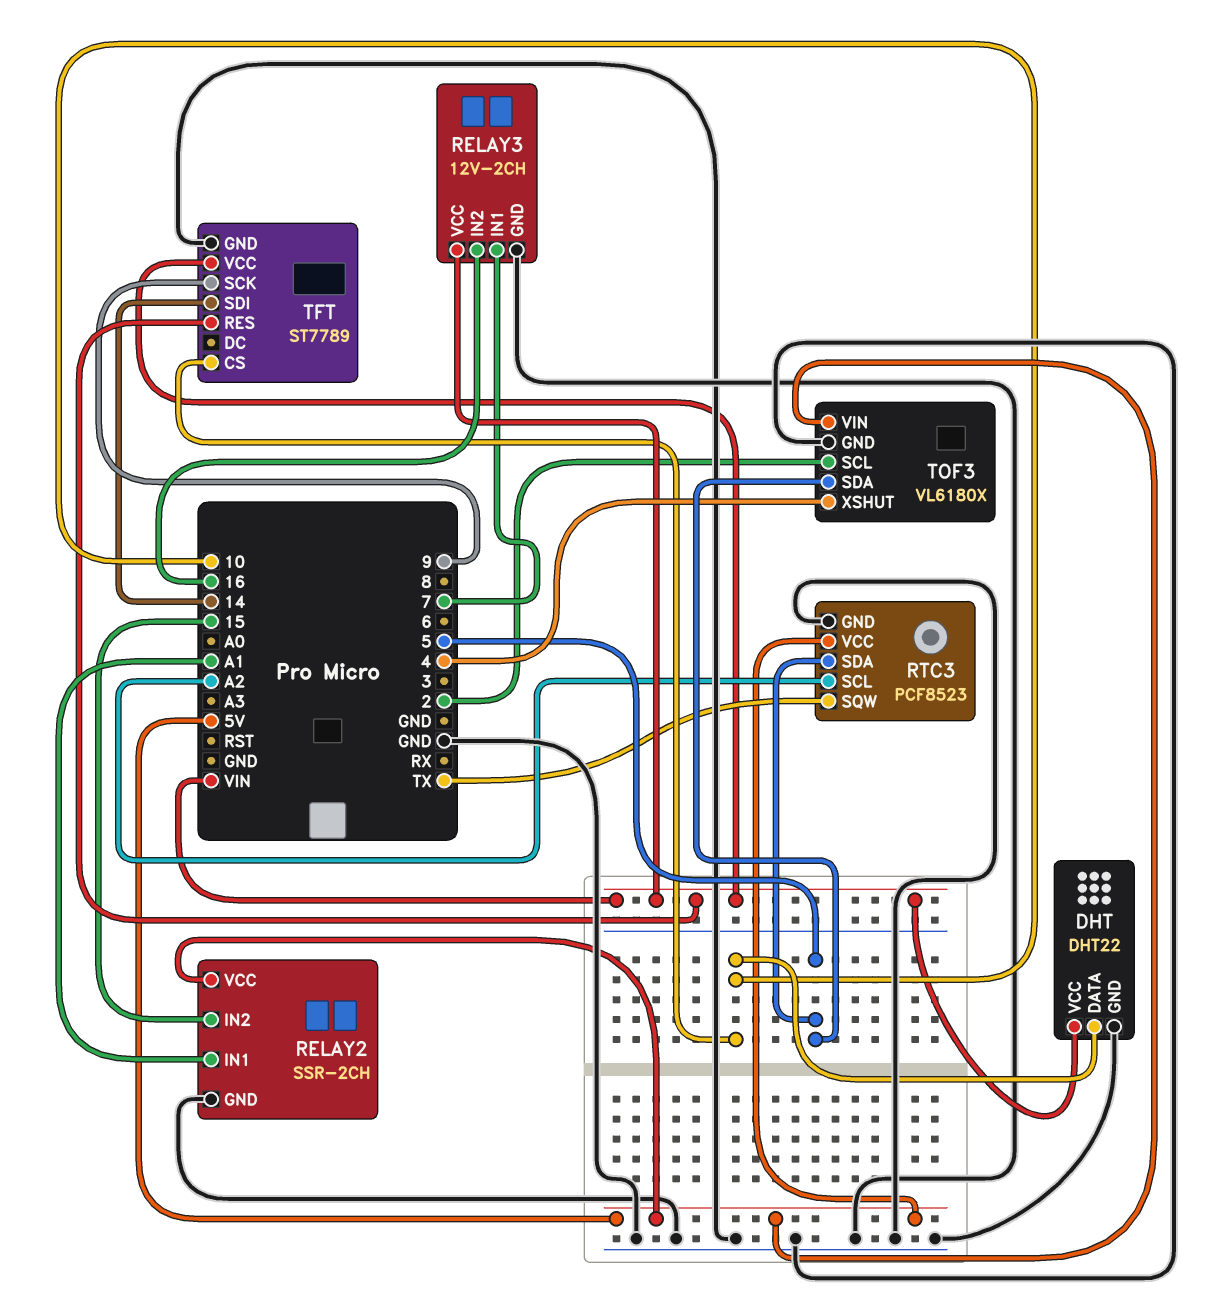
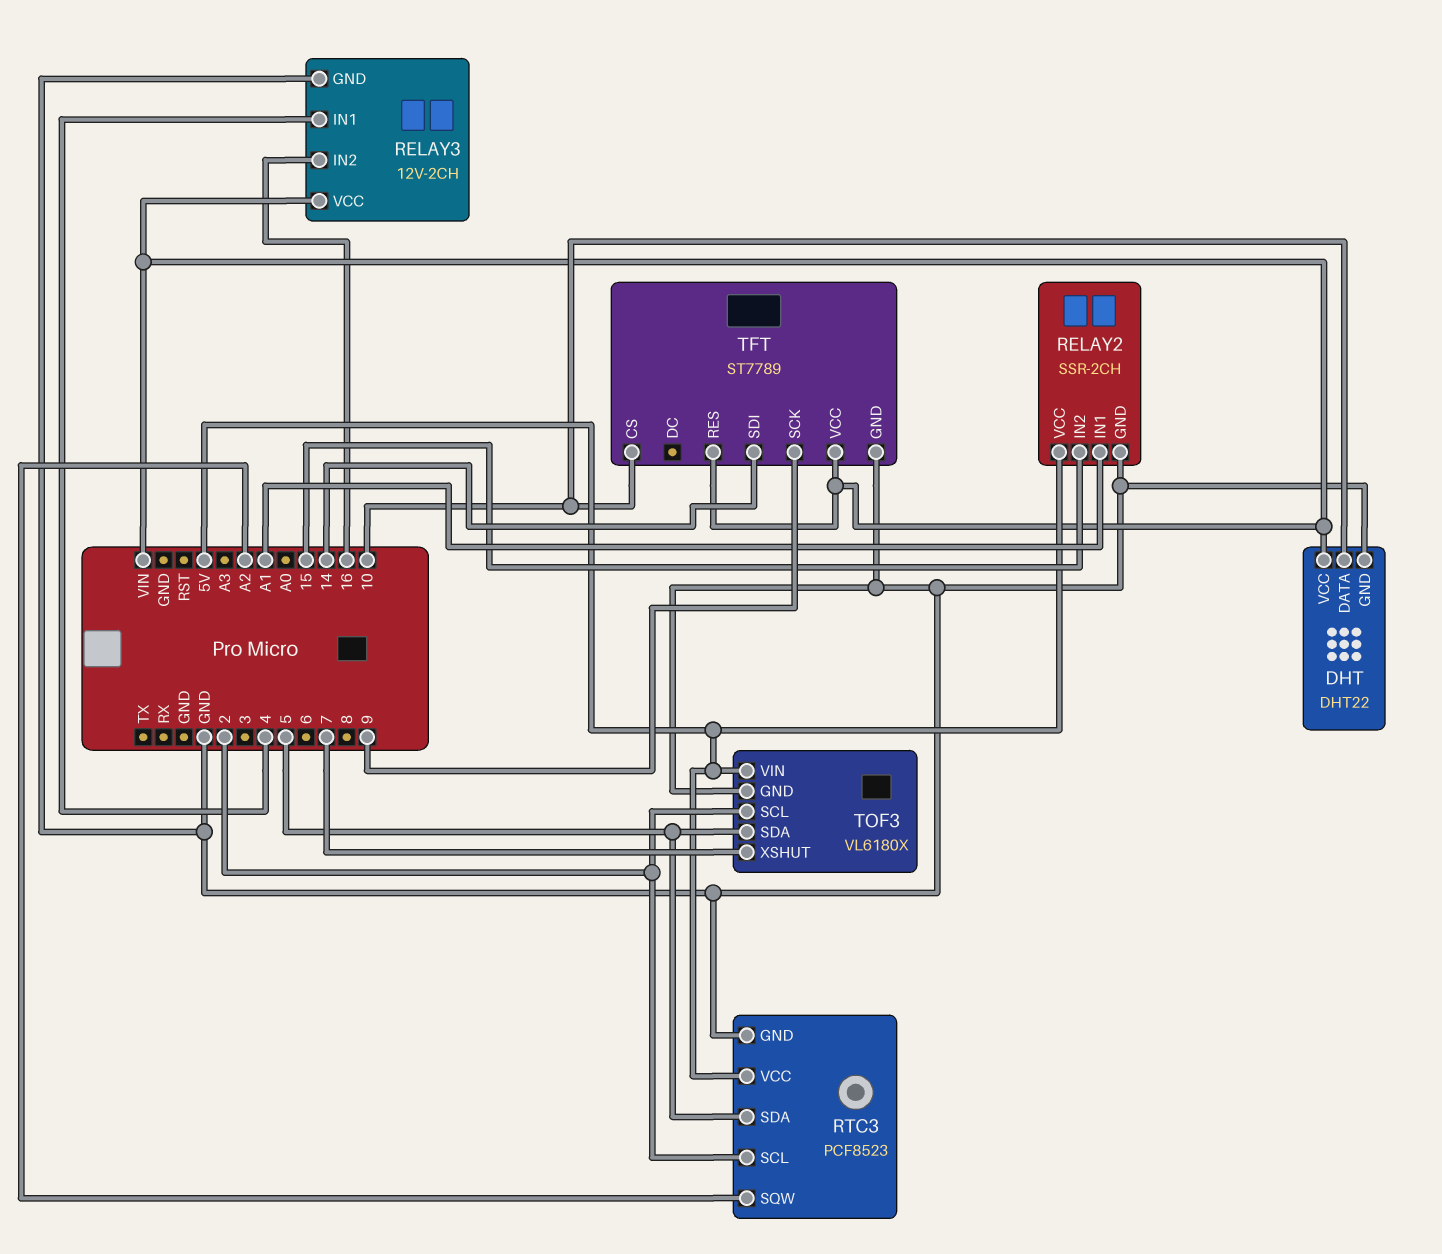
RELAY3 pin IN1: 7 -> 4
RTC3 pin SCL: A2 -> 2
RTC3 pin SQW: TX -> A2
TOF3 pin XSHUT: 4 -> 7

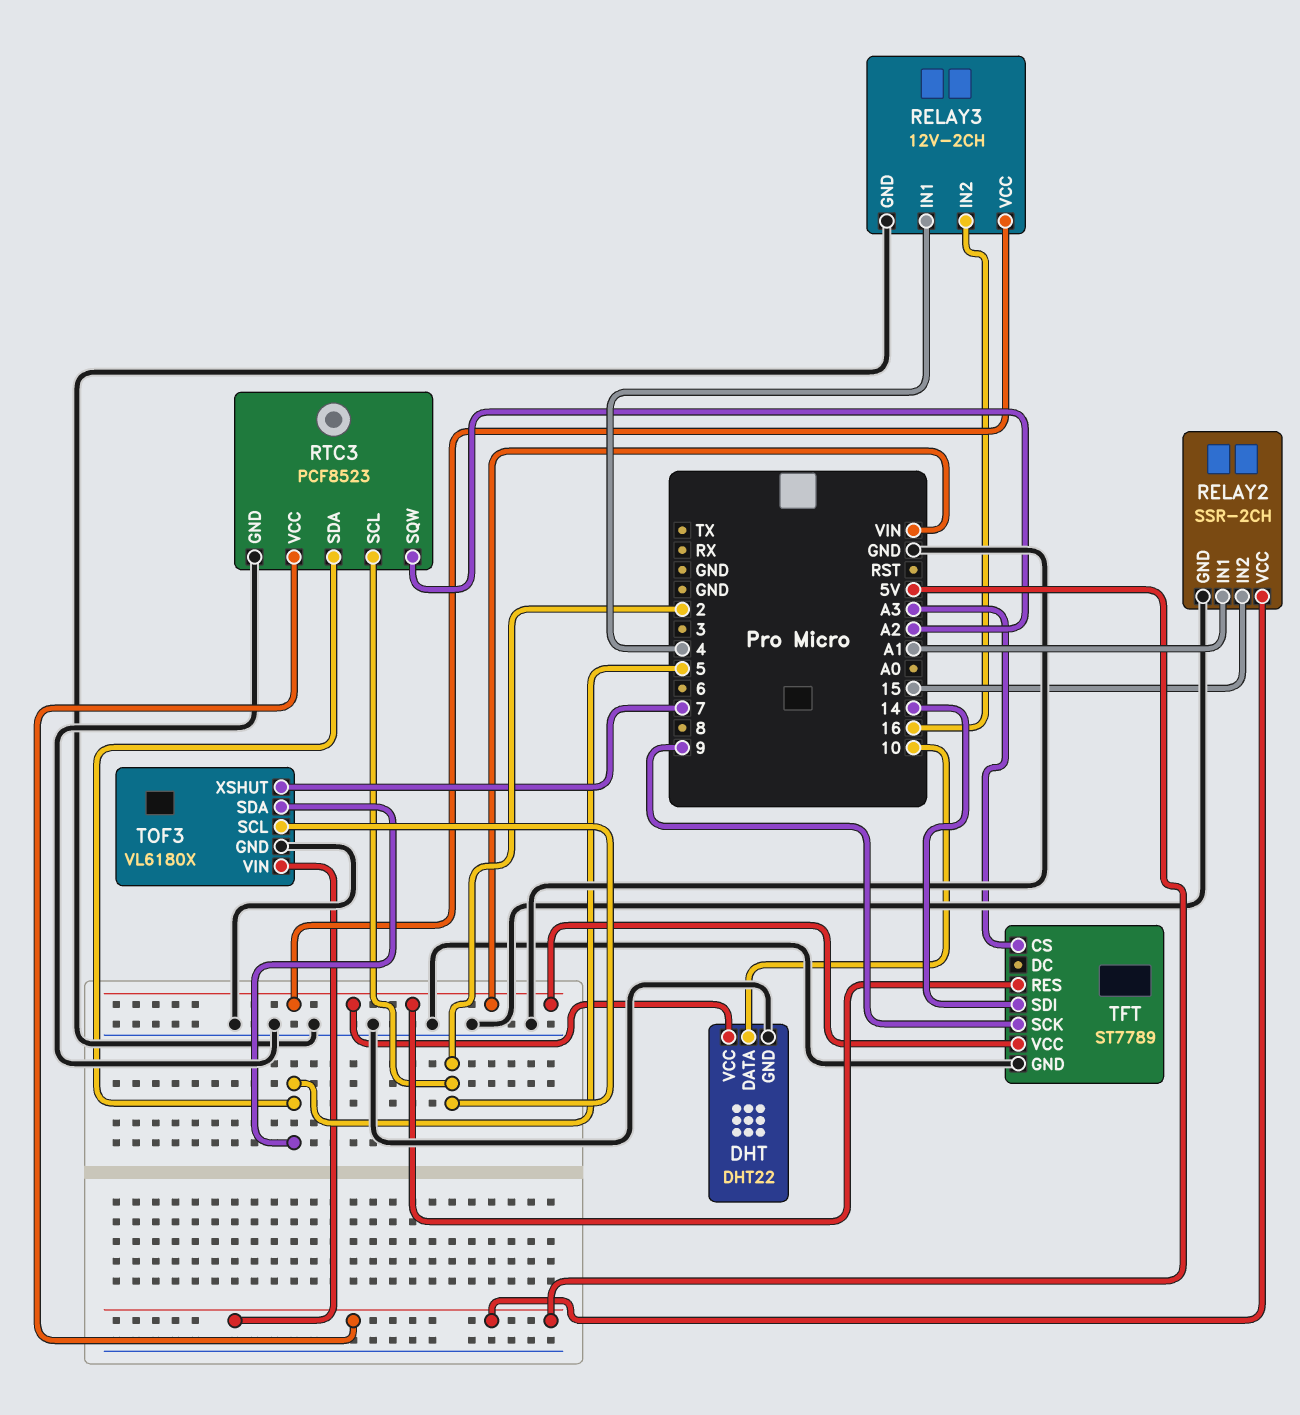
TFT pin CS: 10 -> A3

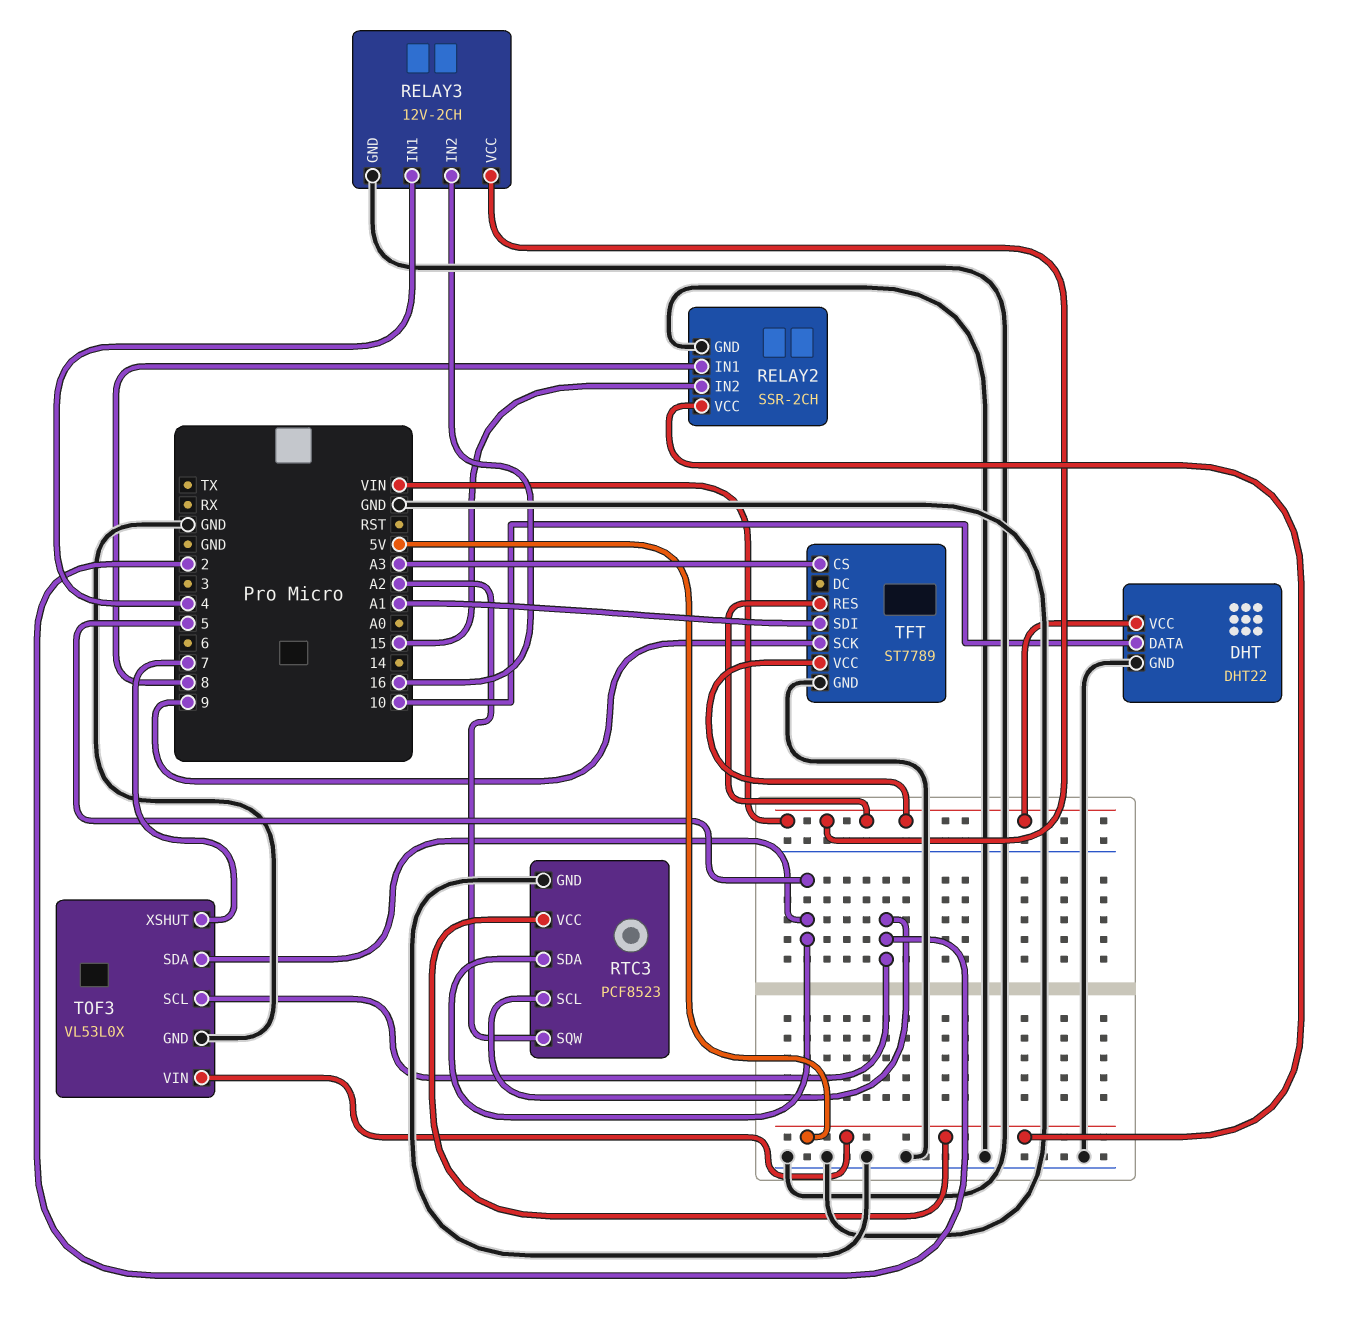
RELAY2 pin IN1: A1 -> 8
TFT pin SDI: 14 -> A1
TOF3: VL6180X -> VL53L0X

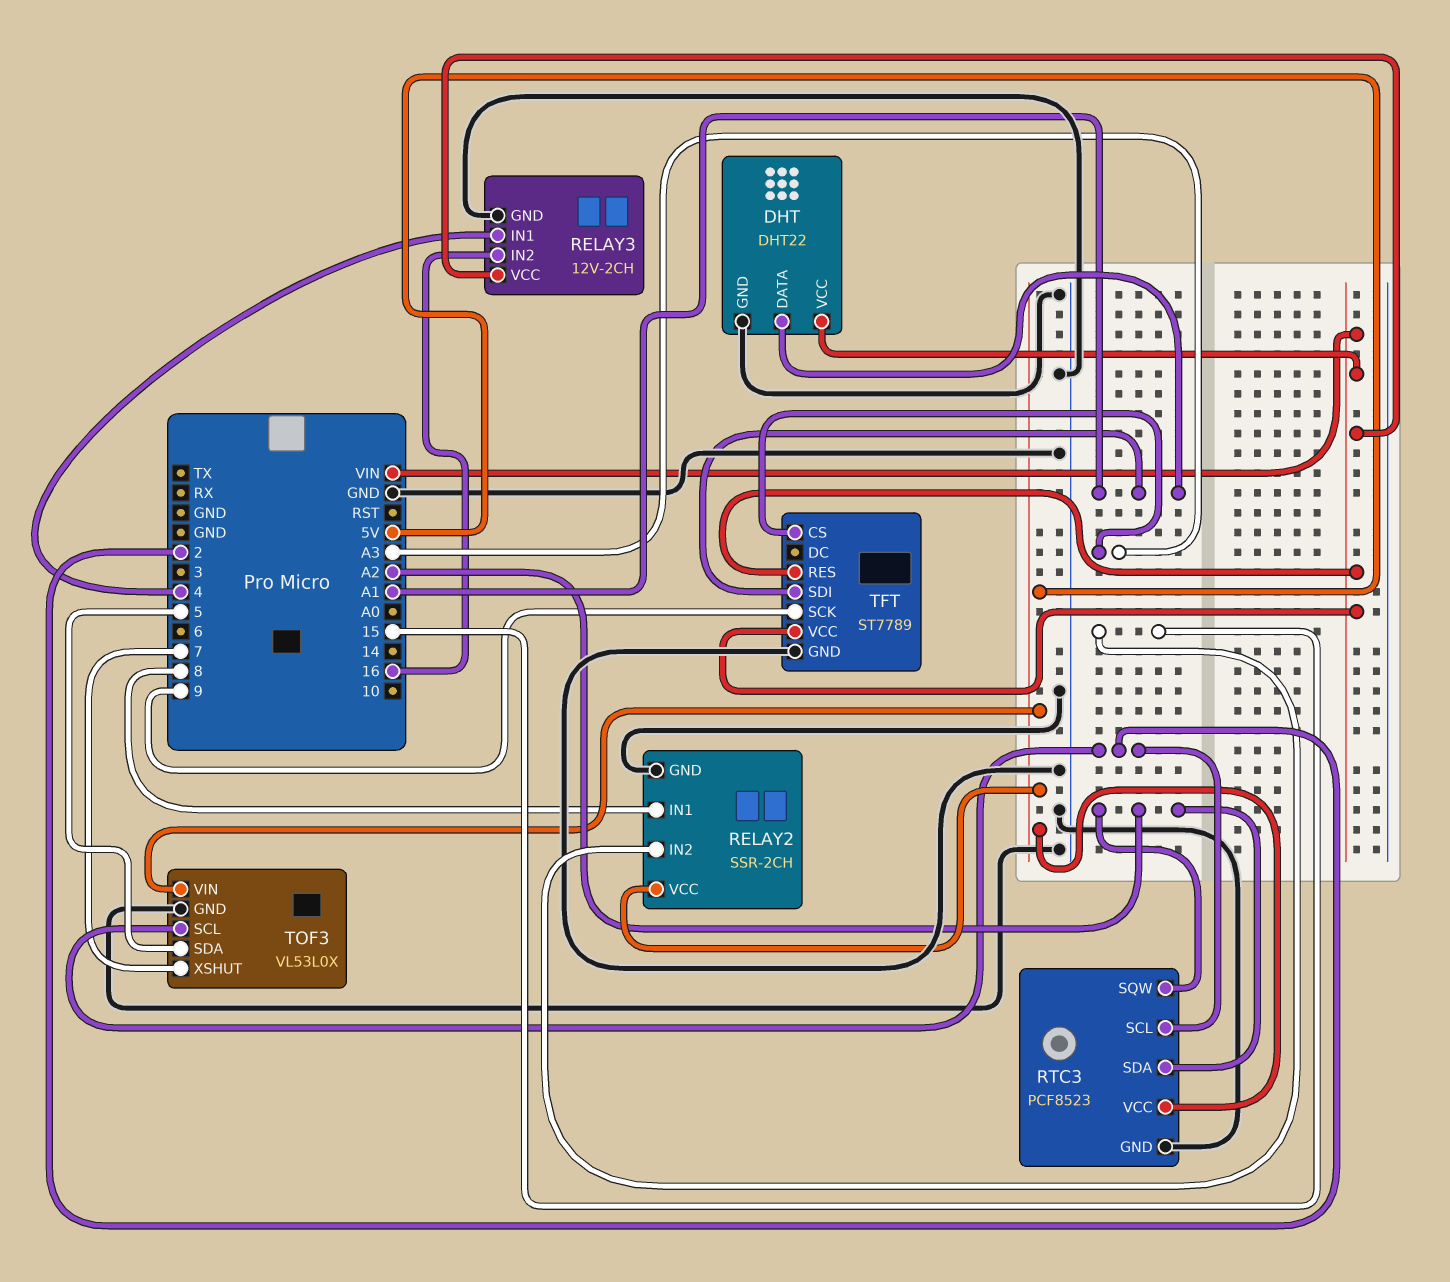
DHT pin DATA: 10 -> A1
RTC3 pin SDA: 5 -> A2

